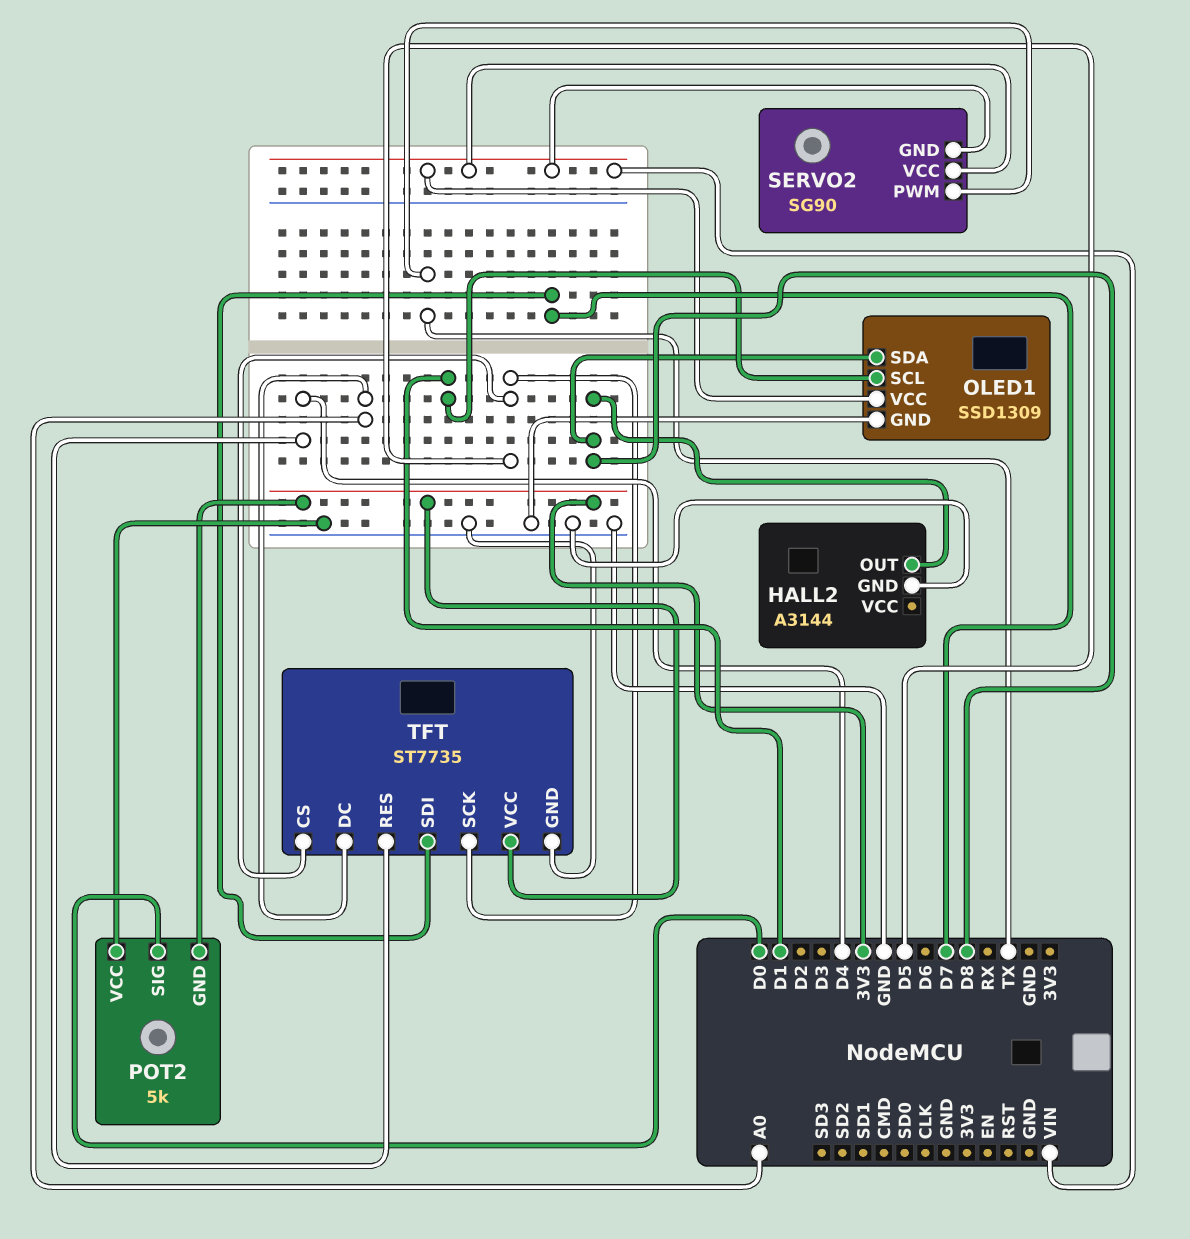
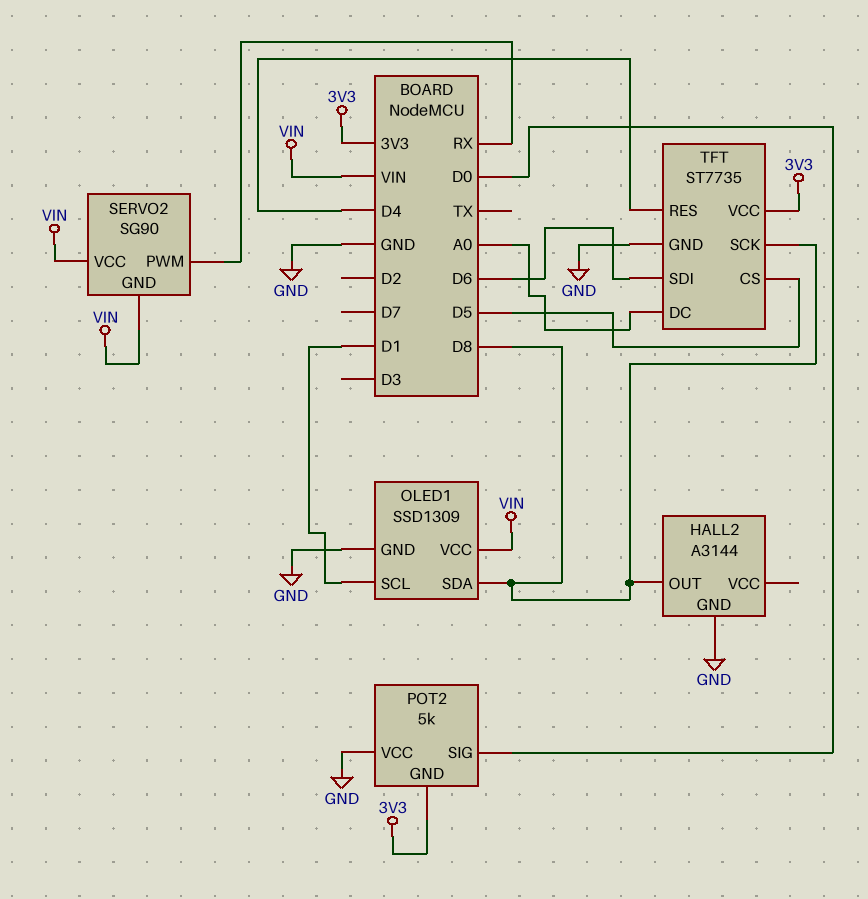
SERVO2 pin PWM: TX -> RX
TFT pin SCK: D5 -> D8
TFT pin SDI: D7 -> D6

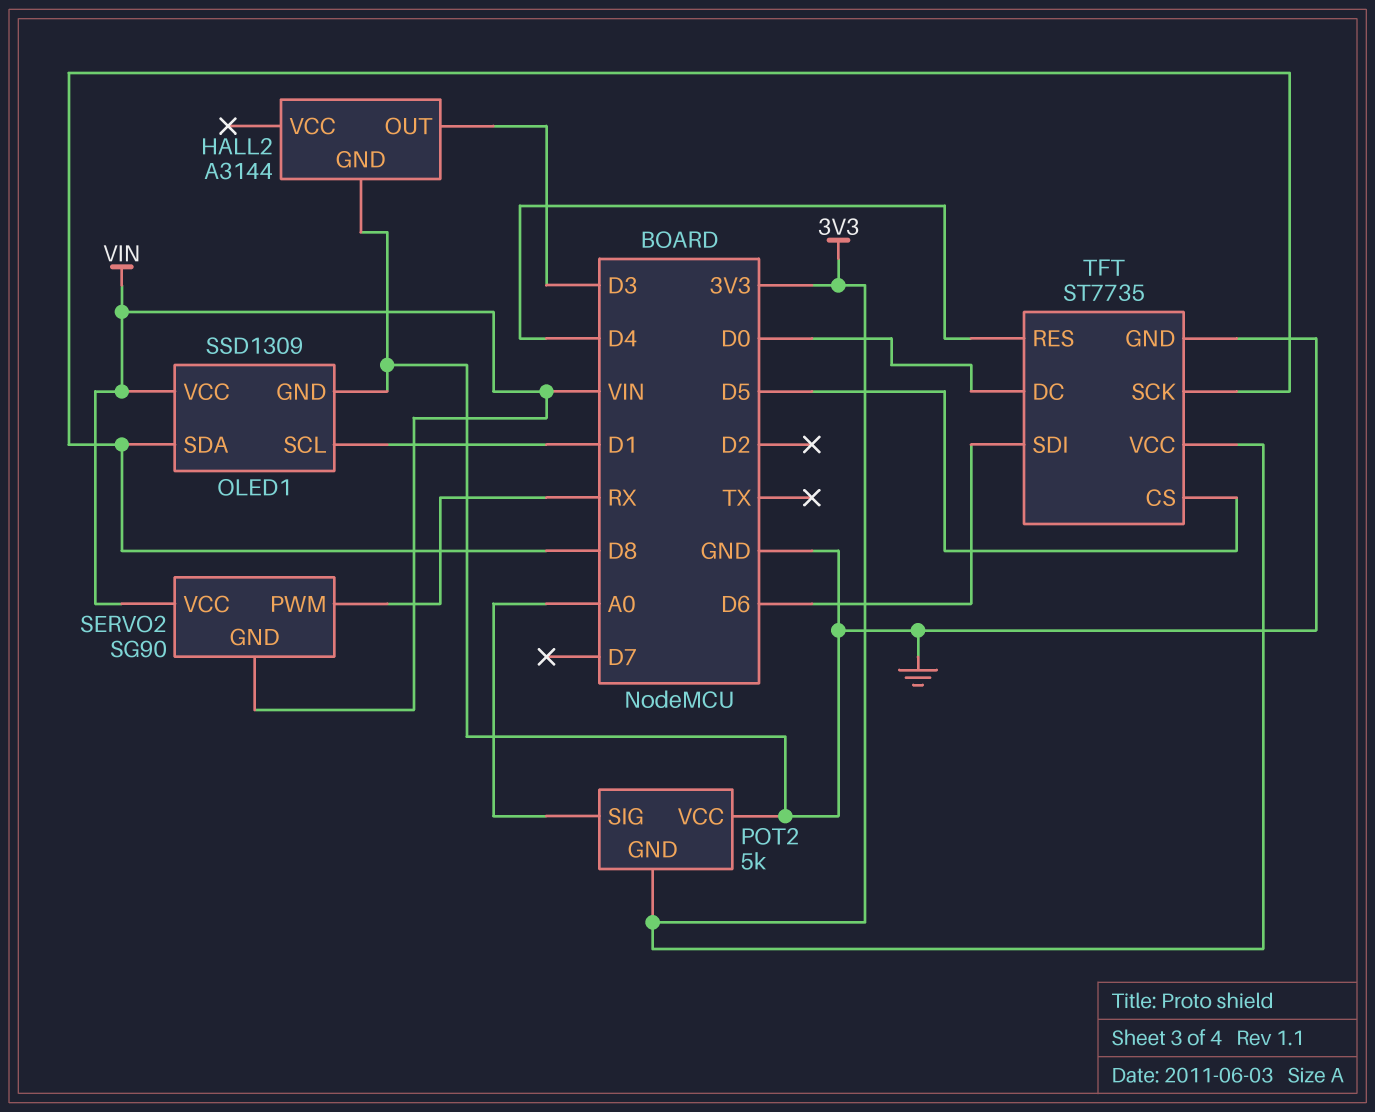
HALL2 pin OUT: D8 -> D3
POT2 pin SIG: D0 -> A0
TFT pin DC: A0 -> D0

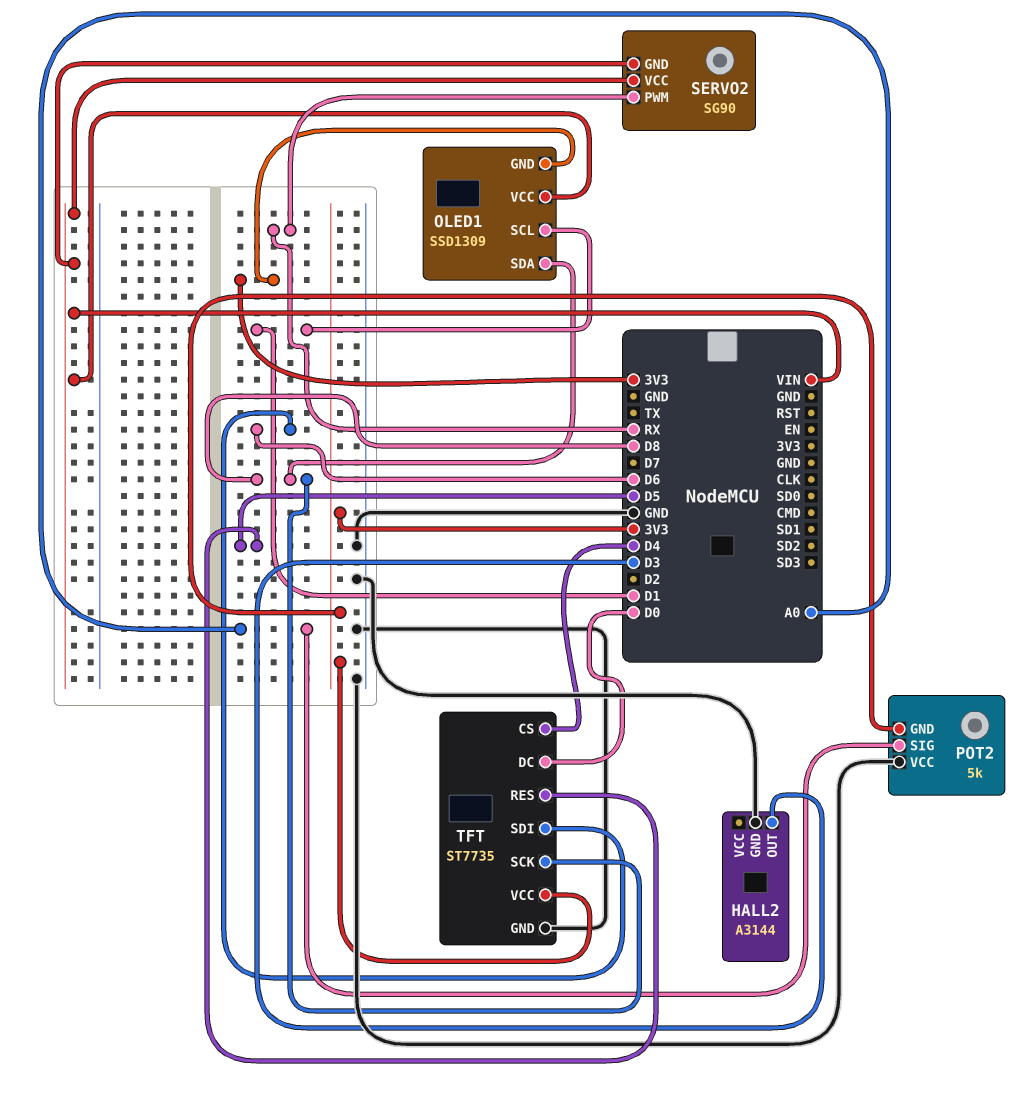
OLED1 pin GND: GND -> 3V3
TFT pin CS: D5 -> D4
TFT pin RES: D4 -> D5

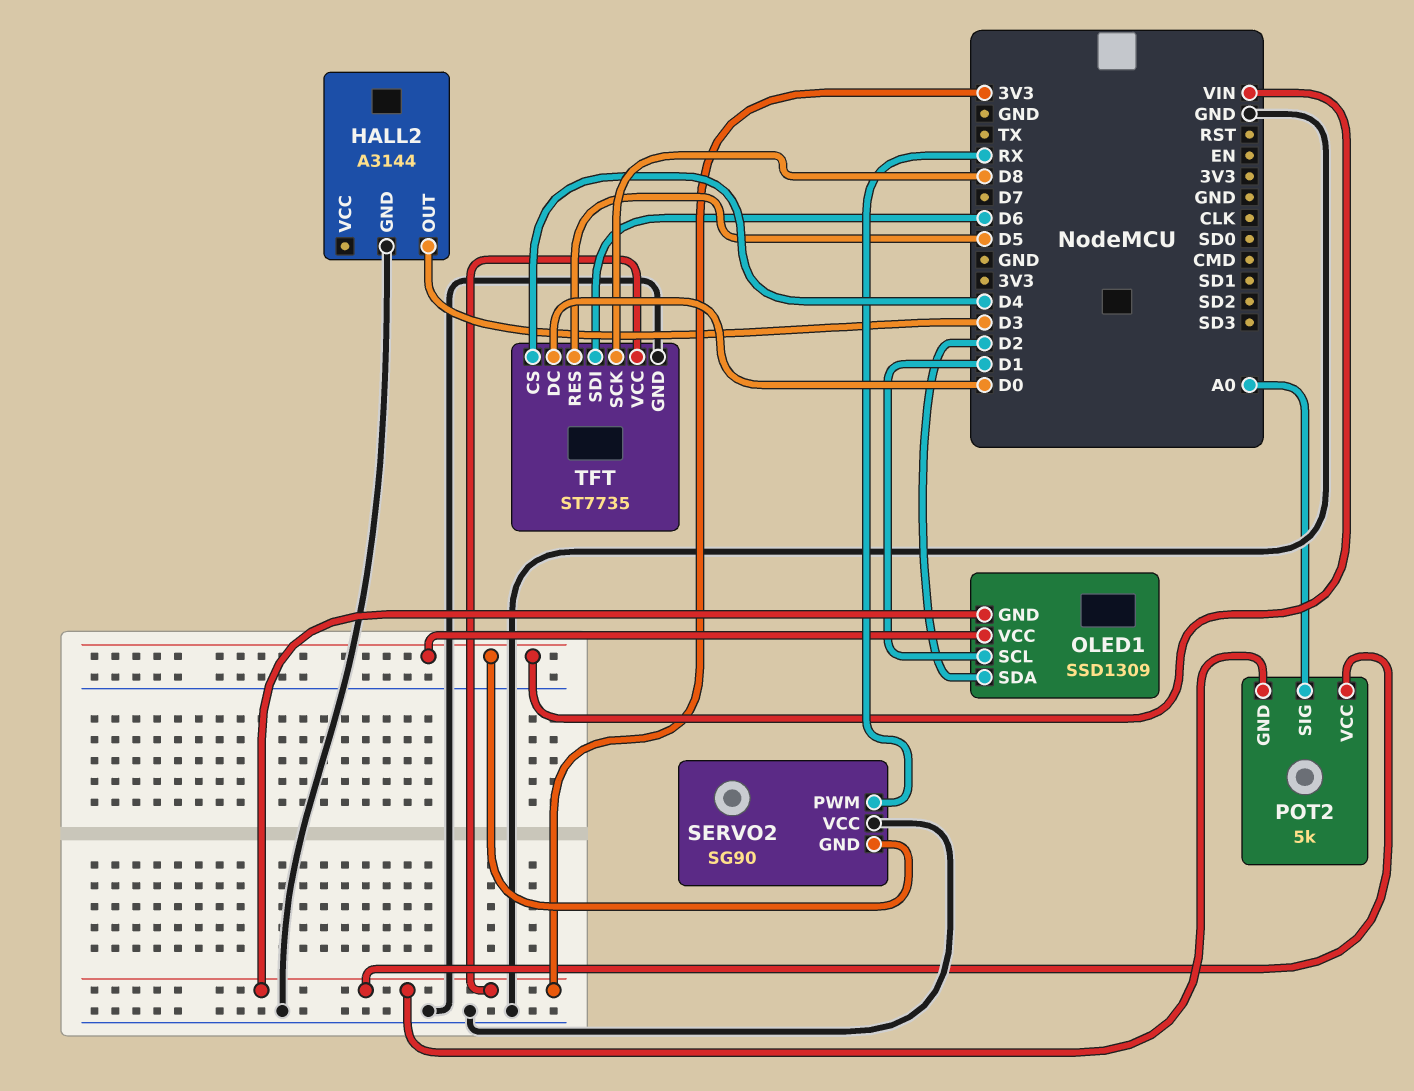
OLED1 pin SDA: D8 -> D2
POT2 pin VCC: GND -> 3V3
SERVO2 pin VCC: VIN -> GND

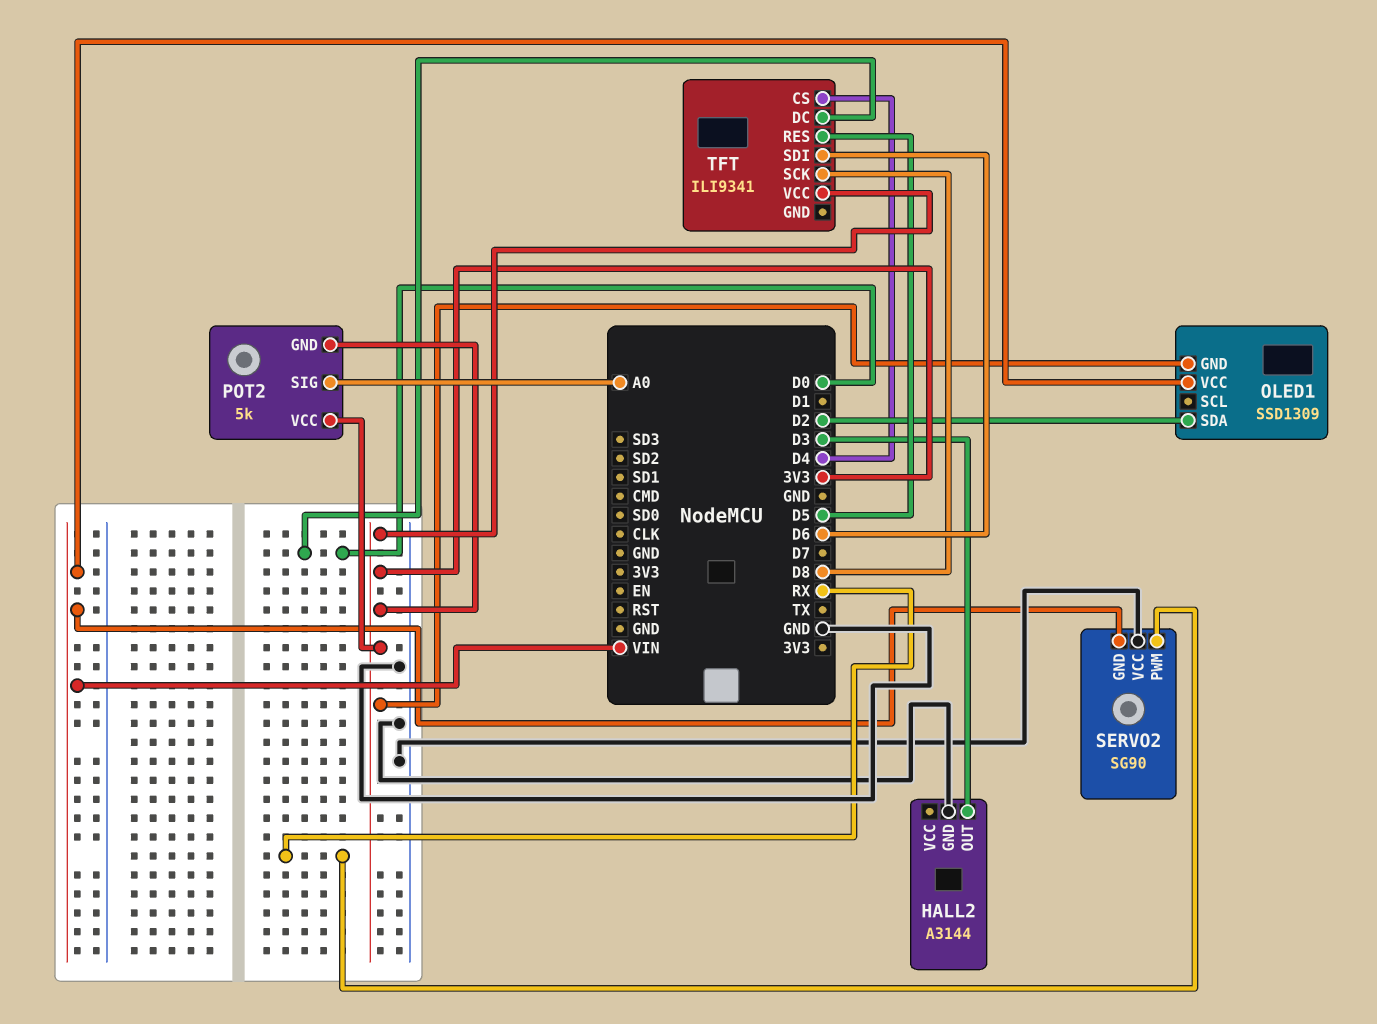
OLED1 pin SCL: D1 -> none
TFT: ST7735 -> ILI9341
TFT pin GND: GND -> none

